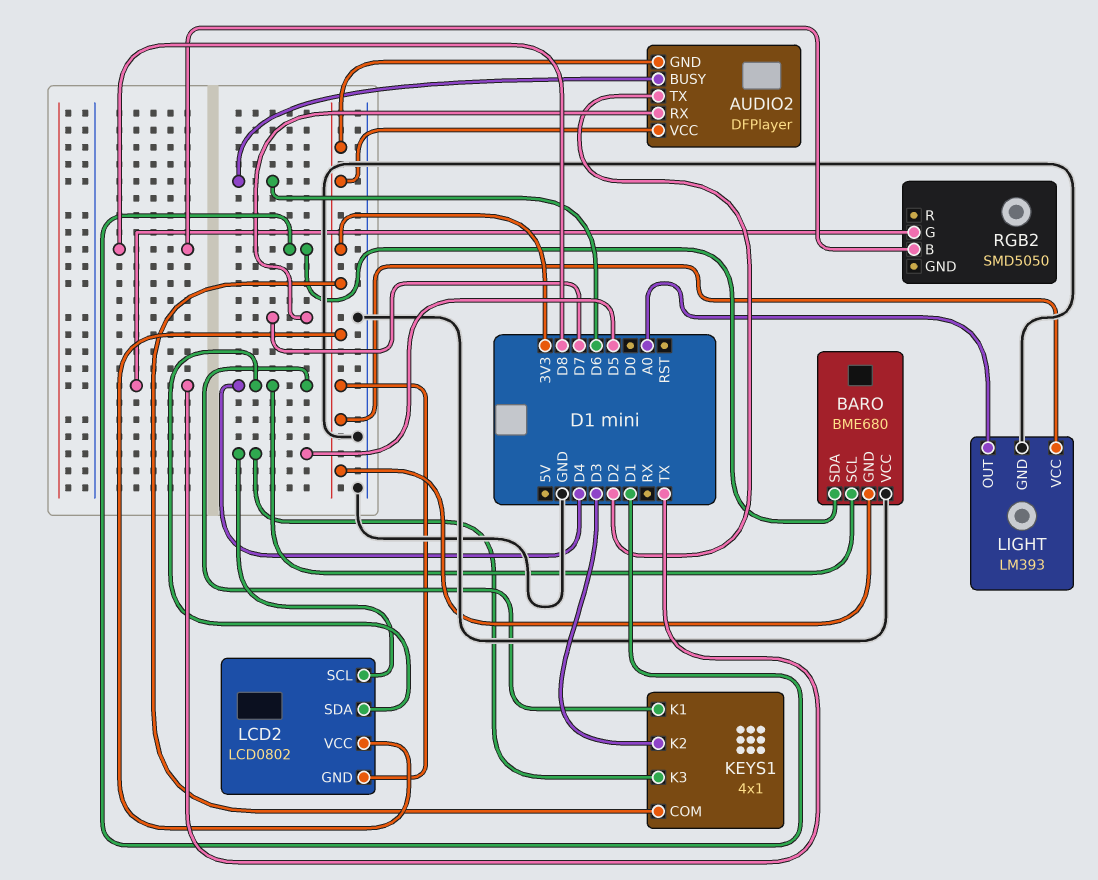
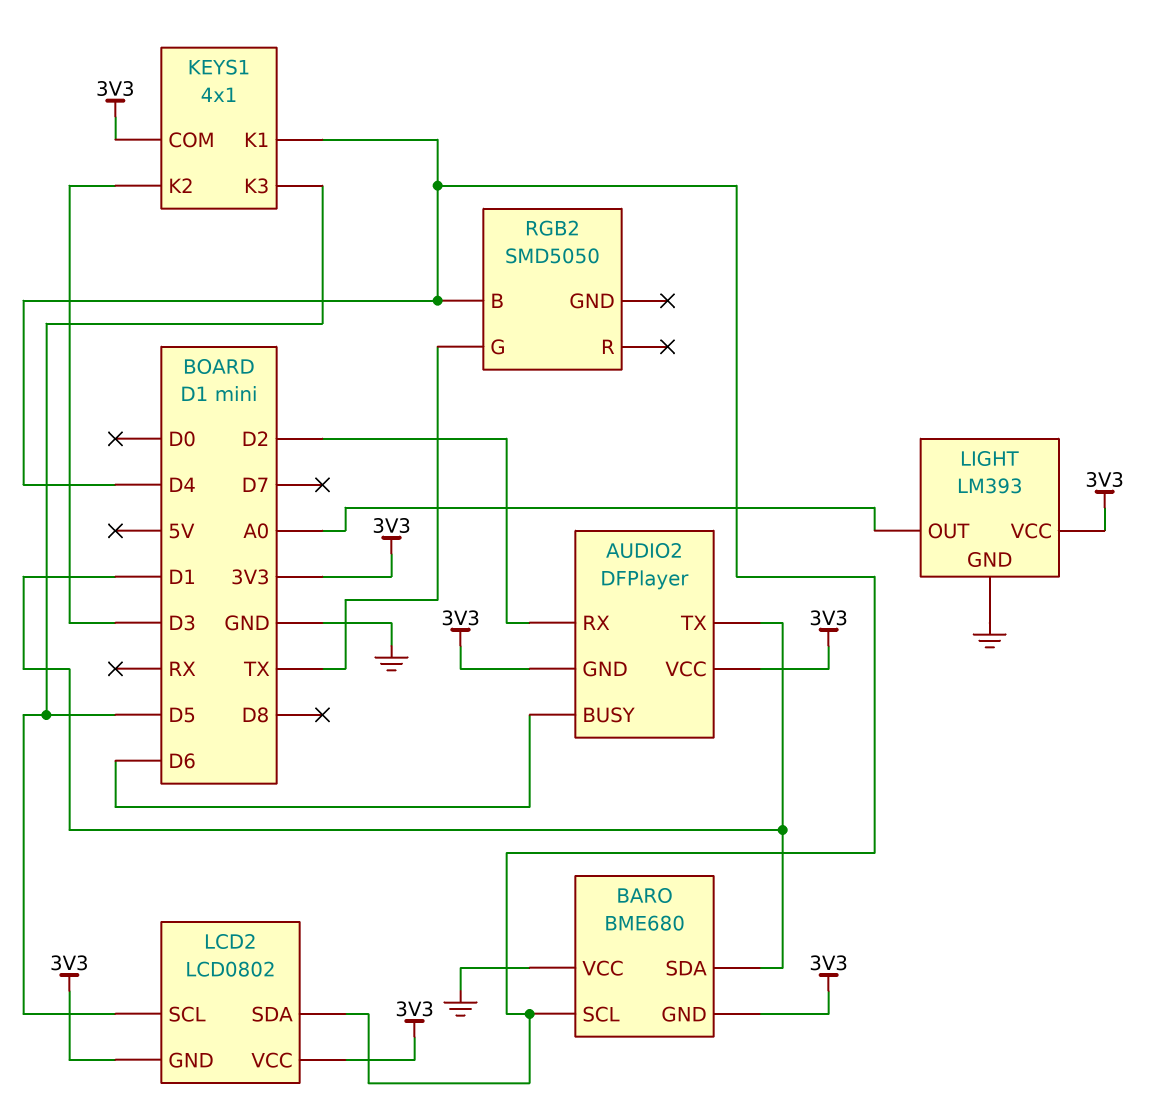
AUDIO2 pin RX: D7 -> D2
AUDIO2 pin TX: D2 -> D1
RGB2 pin B: D8 -> D4

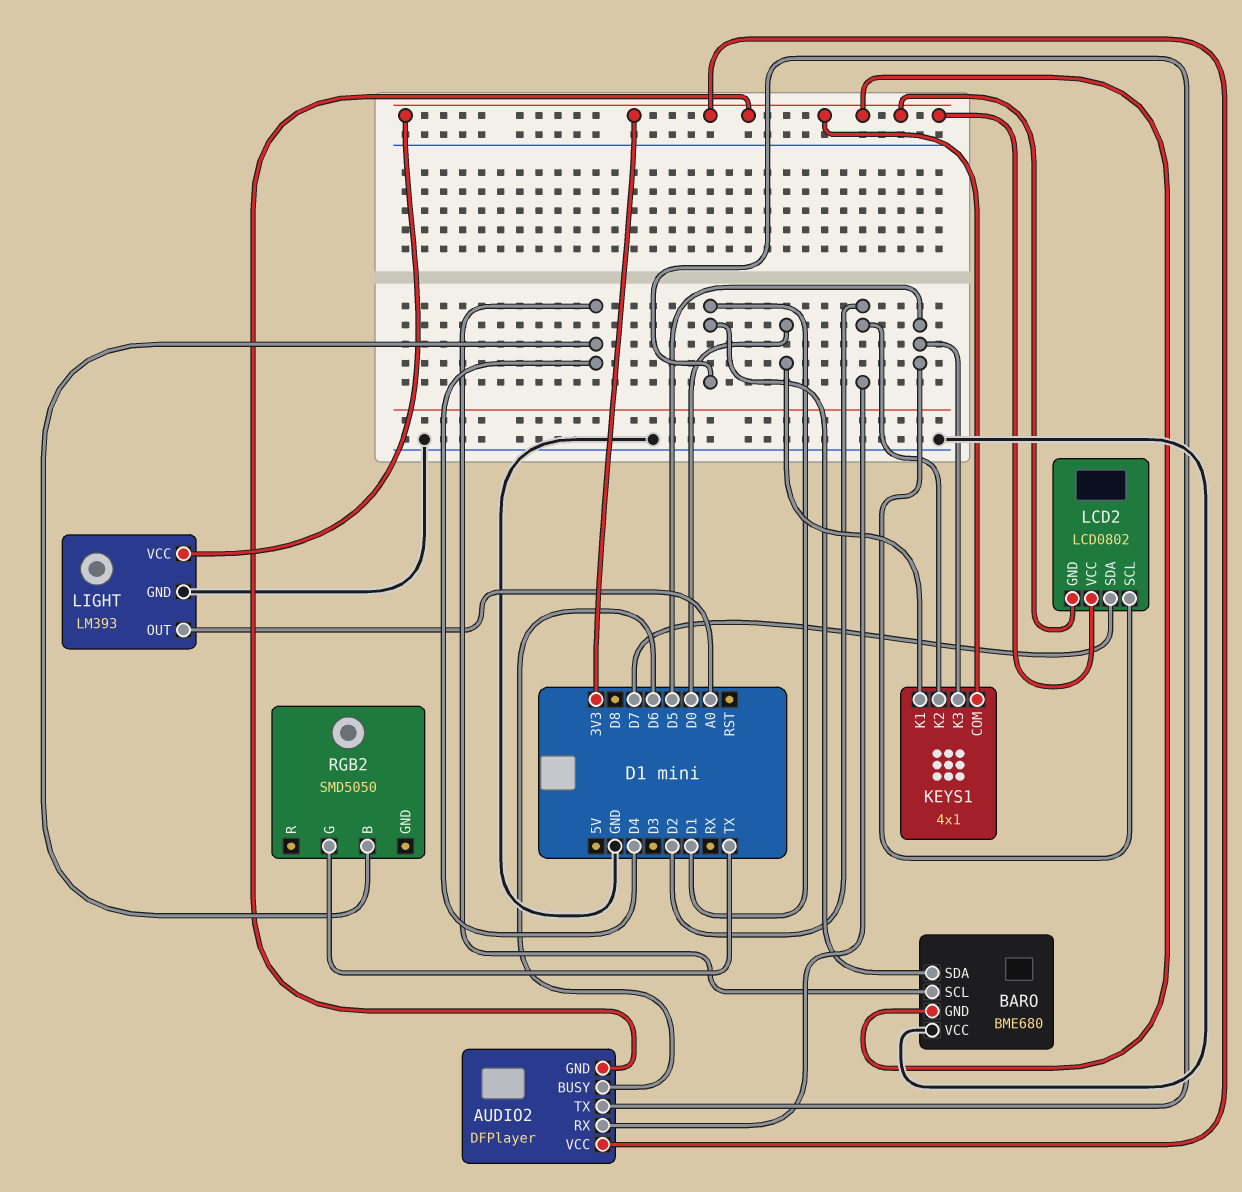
KEYS1 pin K1: D4 -> D0
KEYS1 pin K2: D3 -> D2
LCD2 pin SDA: D4 -> D7

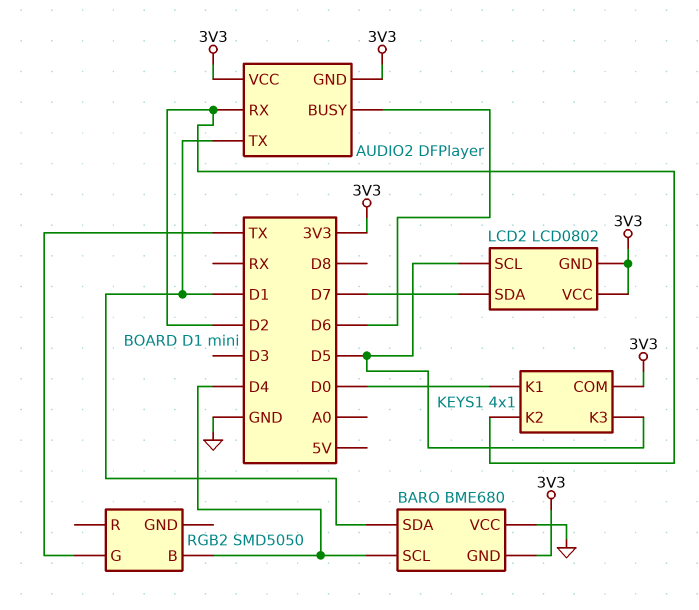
LIGHT: LM393 -> none
LIGHT pin GND: GND -> none
LIGHT pin OUT: A0 -> none
LIGHT pin VCC: 3V3 -> none

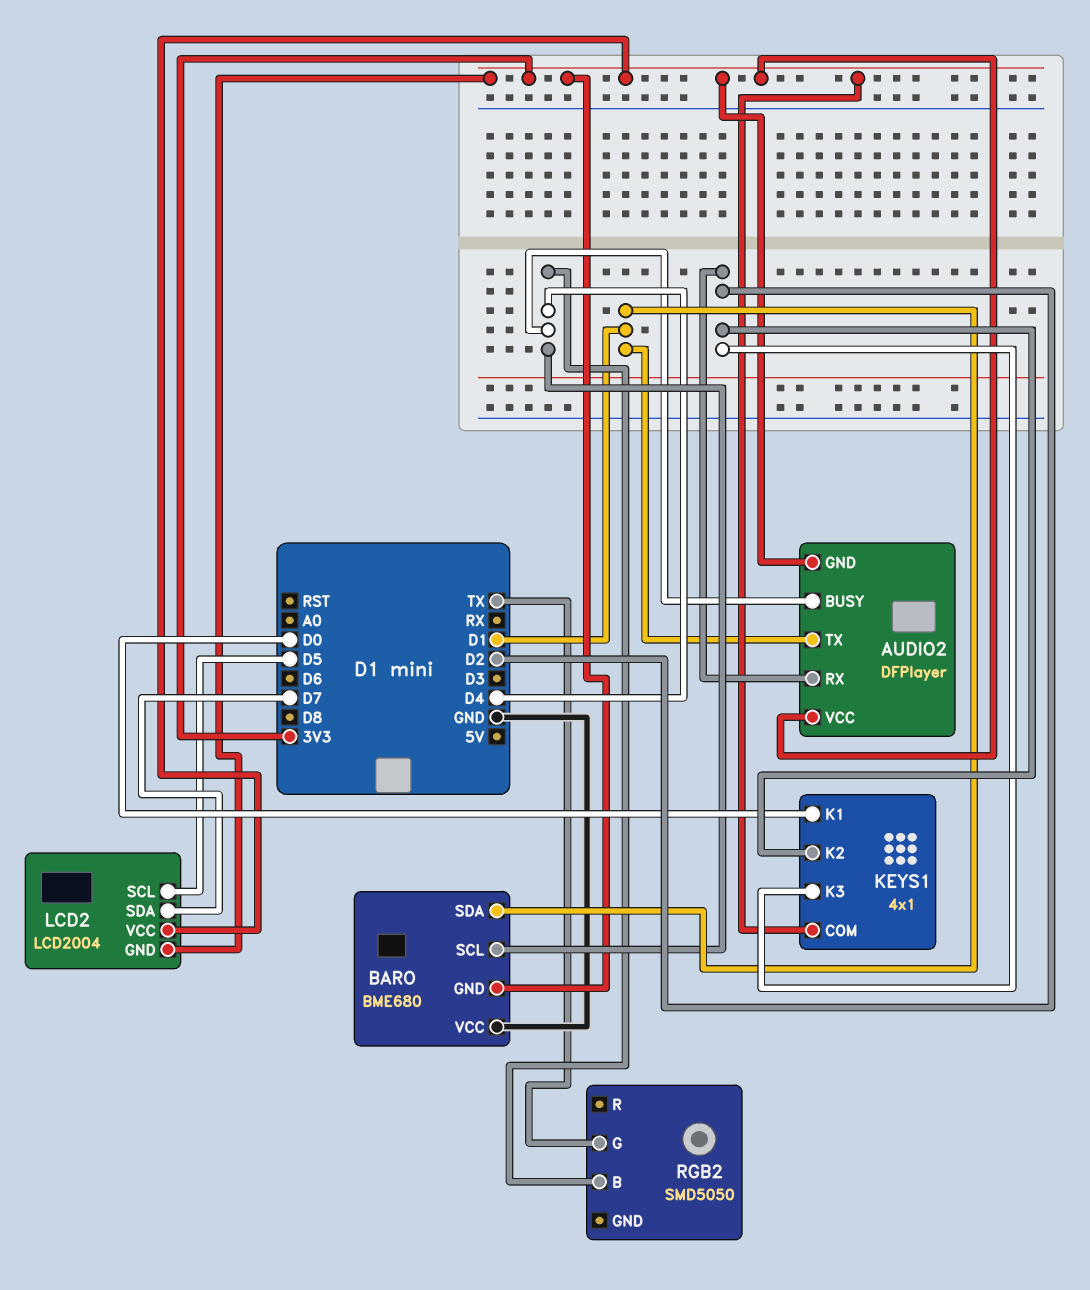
AUDIO2 pin BUSY: D6 -> D4
KEYS1 pin K3: D5 -> D2
LCD2: LCD0802 -> LCD2004

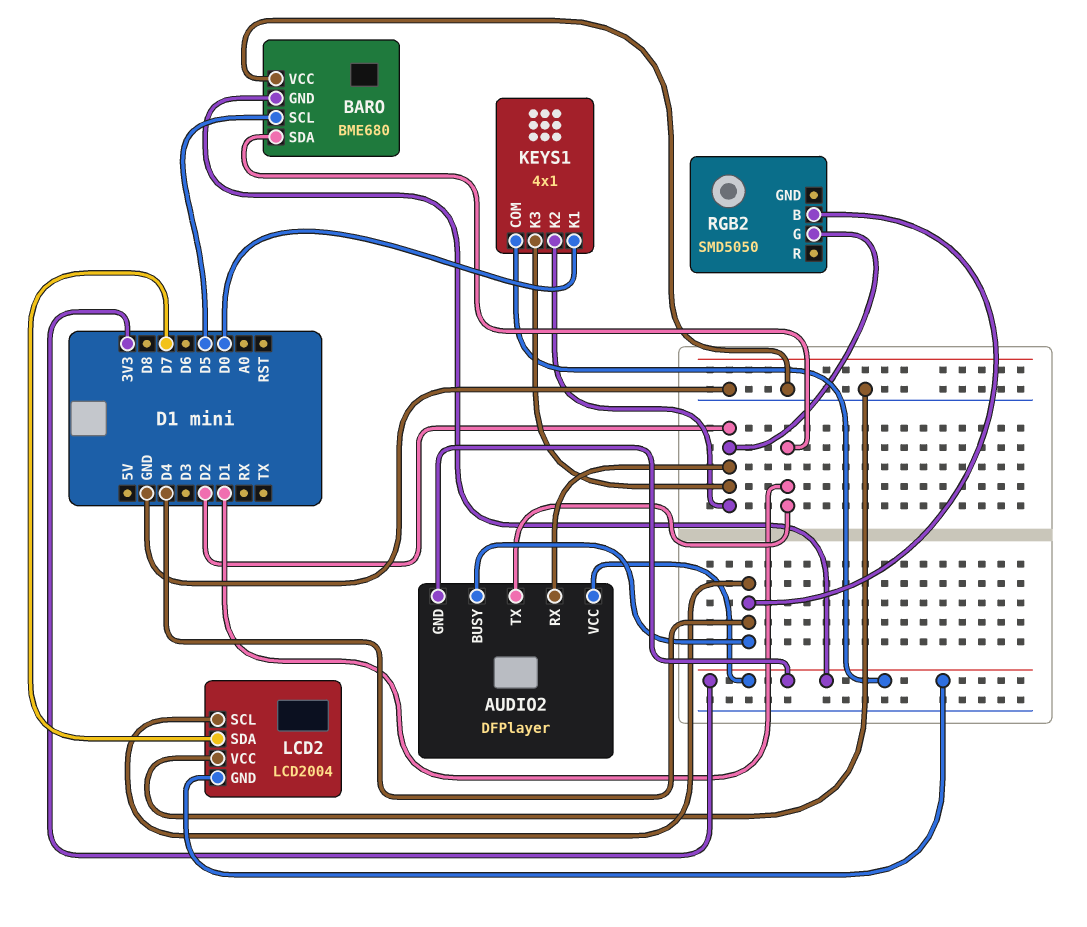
BARO pin SCL: D4 -> D5
LCD2 pin SCL: D5 -> D4
LCD2 pin VCC: 3V3 -> GND
RGB2 pin G: TX -> D2

